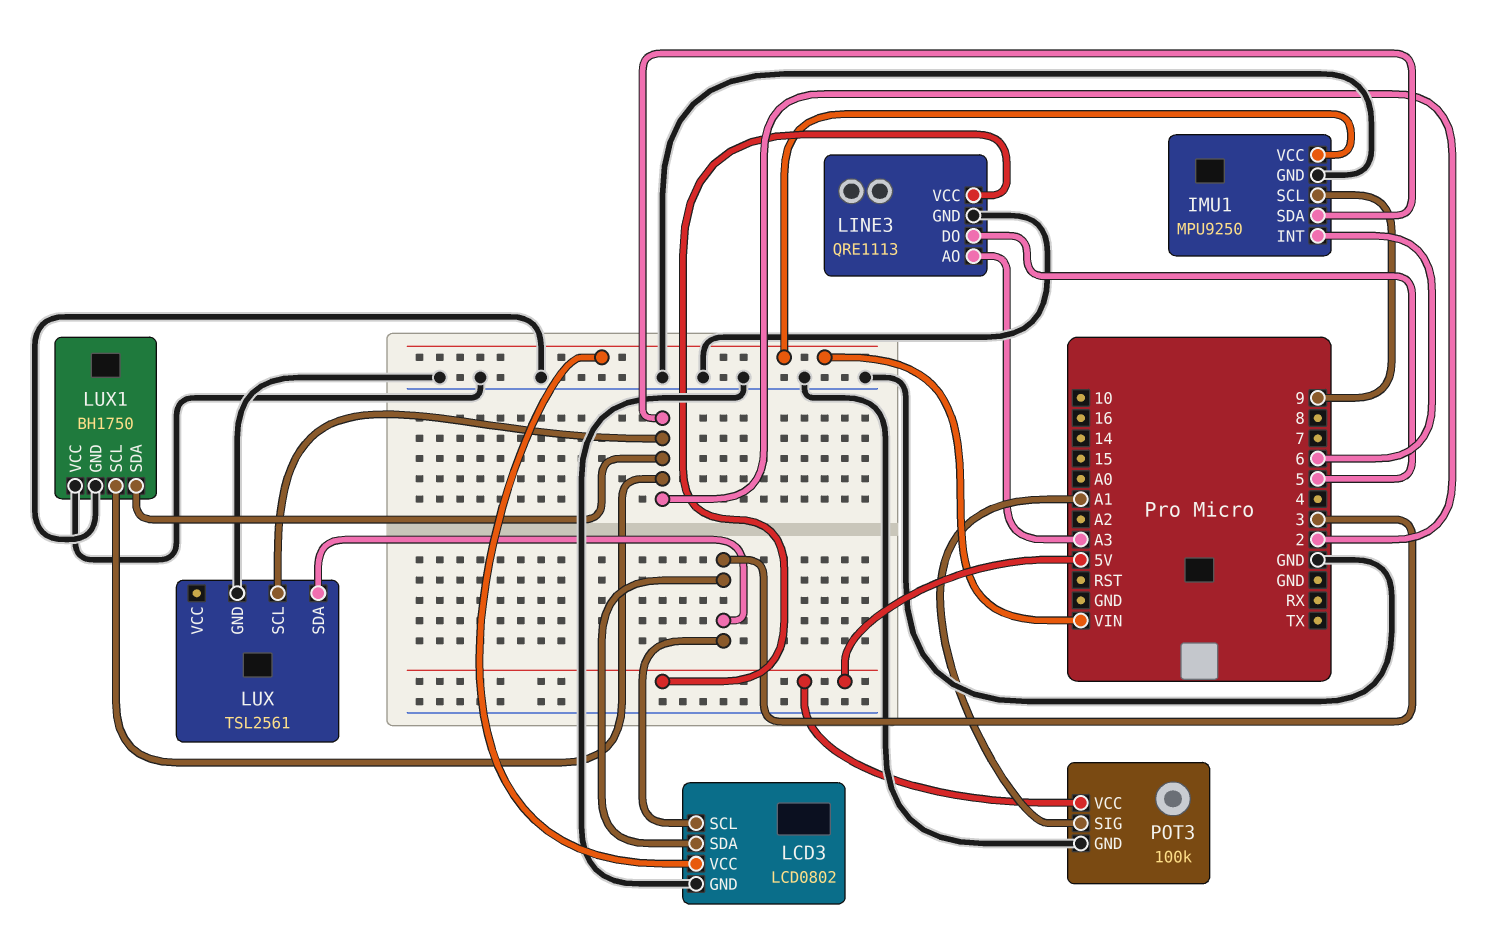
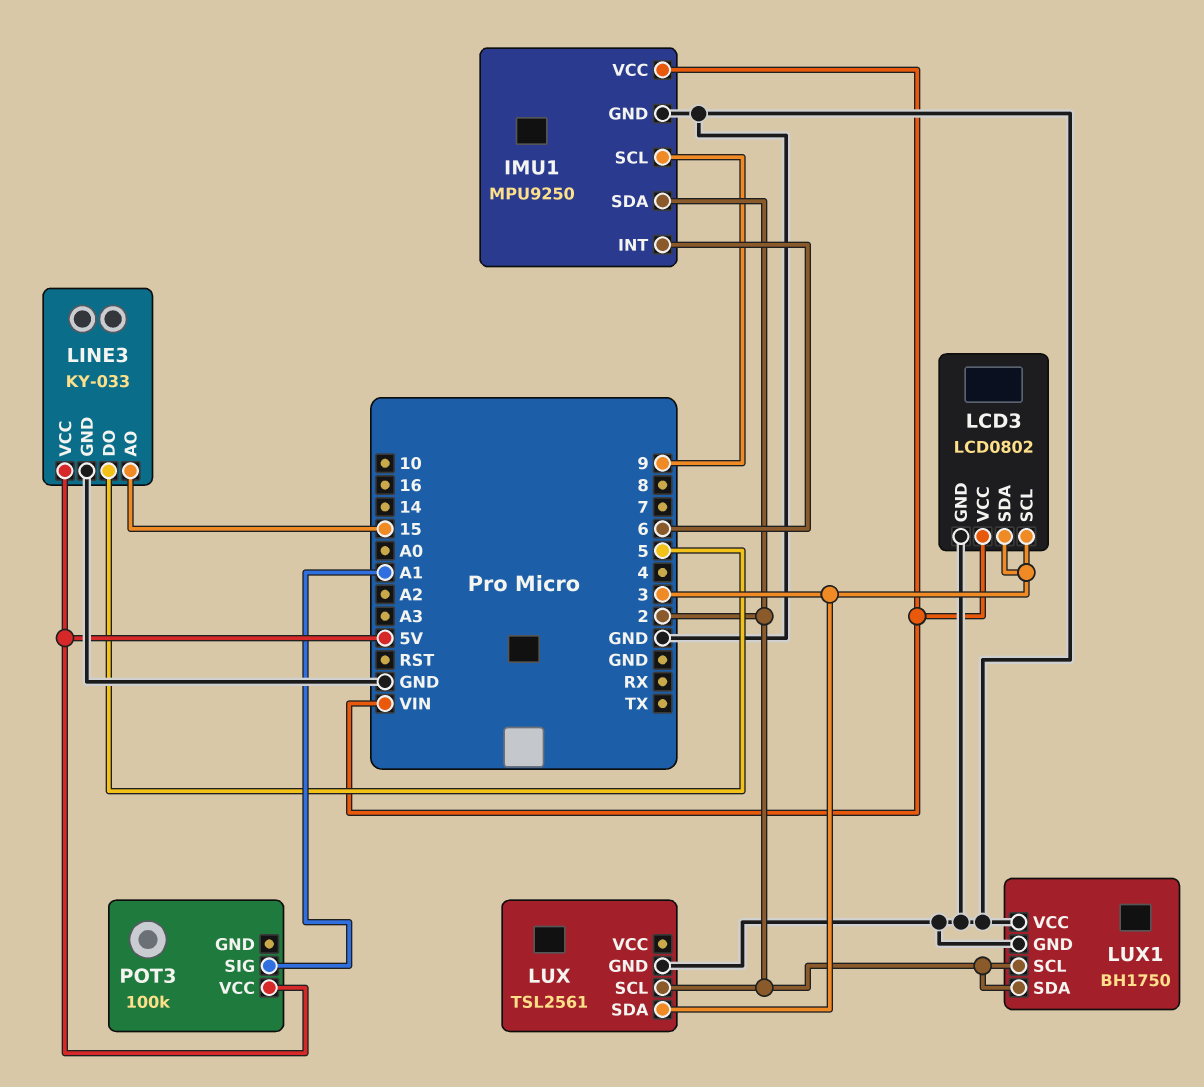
LINE3: QRE1113 -> KY-033
LINE3 pin AO: A3 -> 15
POT3 pin GND: GND -> none

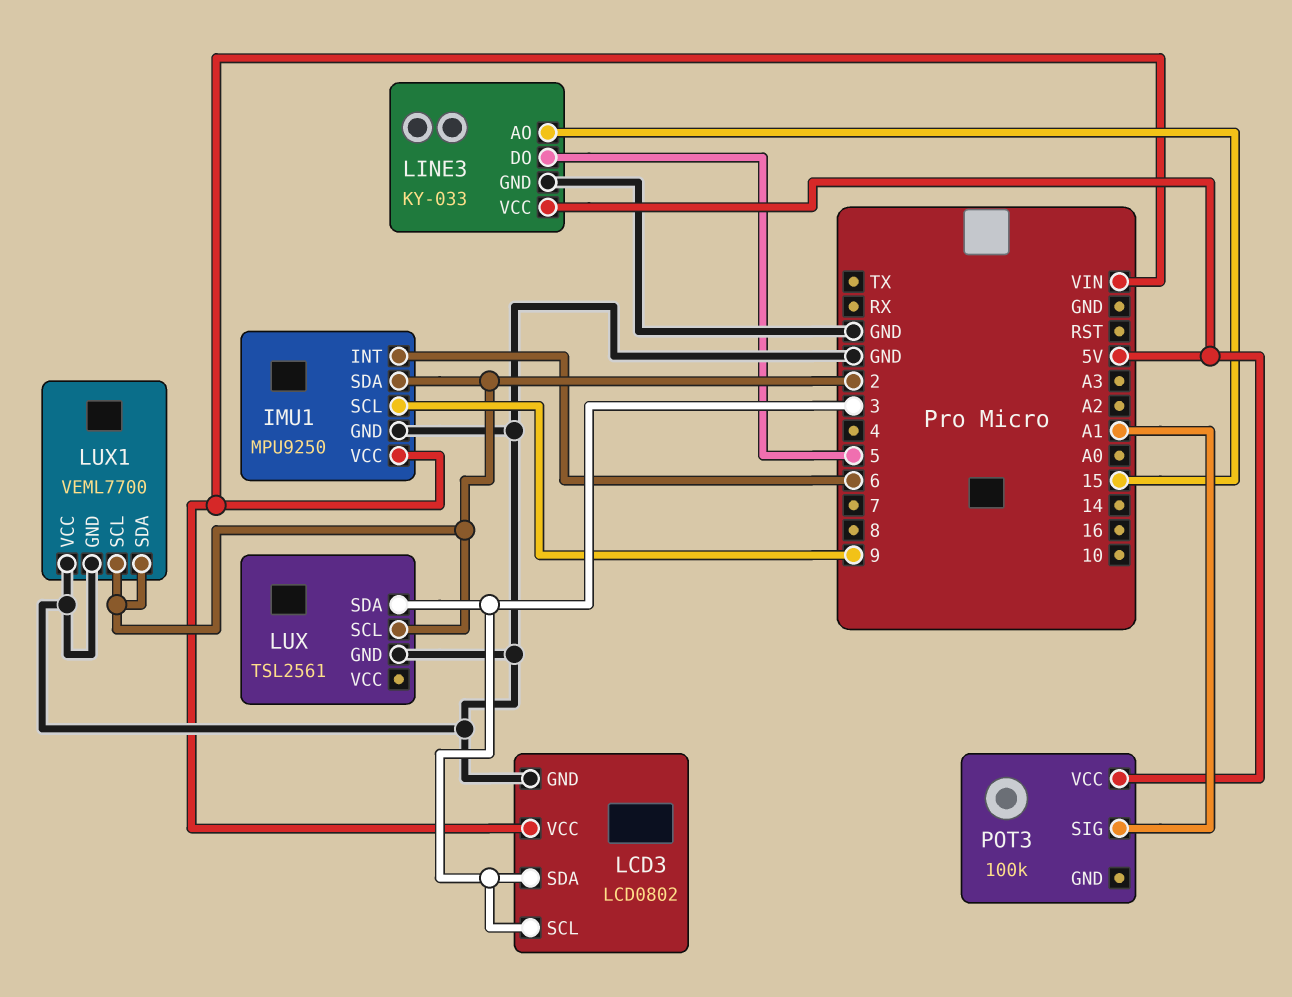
LUX1: BH1750 -> VEML7700

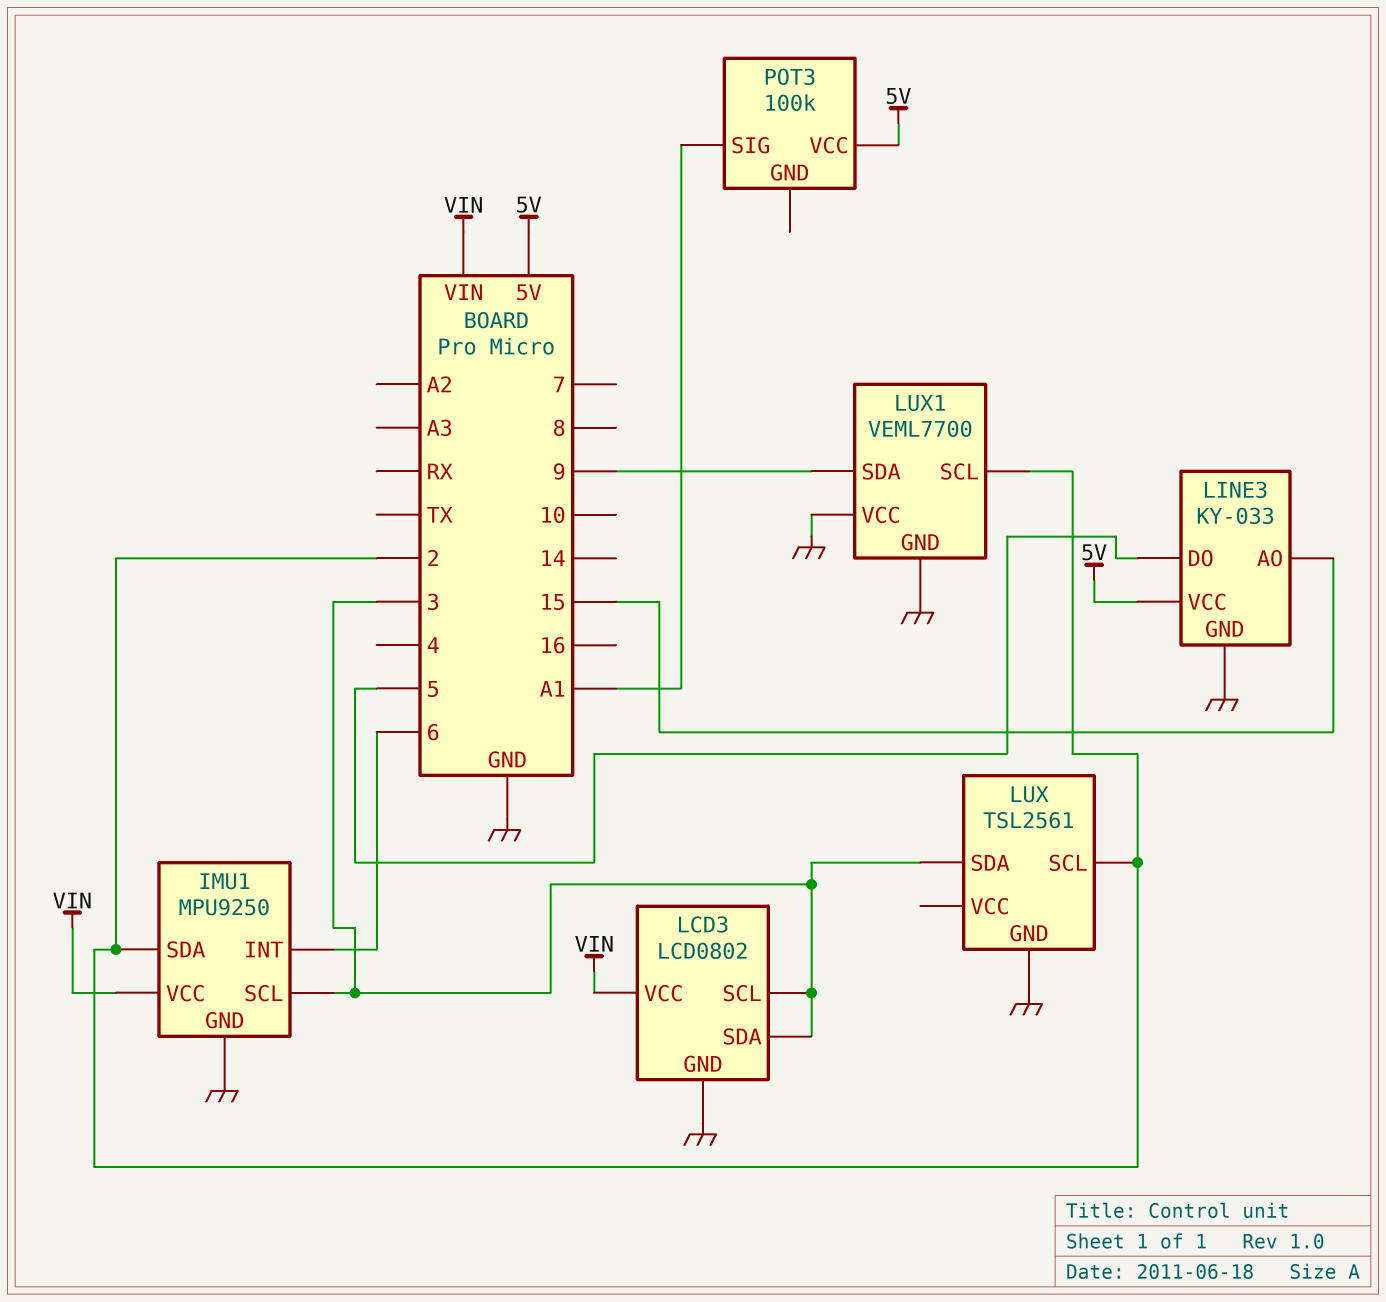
IMU1 pin SCL: 9 -> 3
LUX1 pin SDA: 2 -> 9

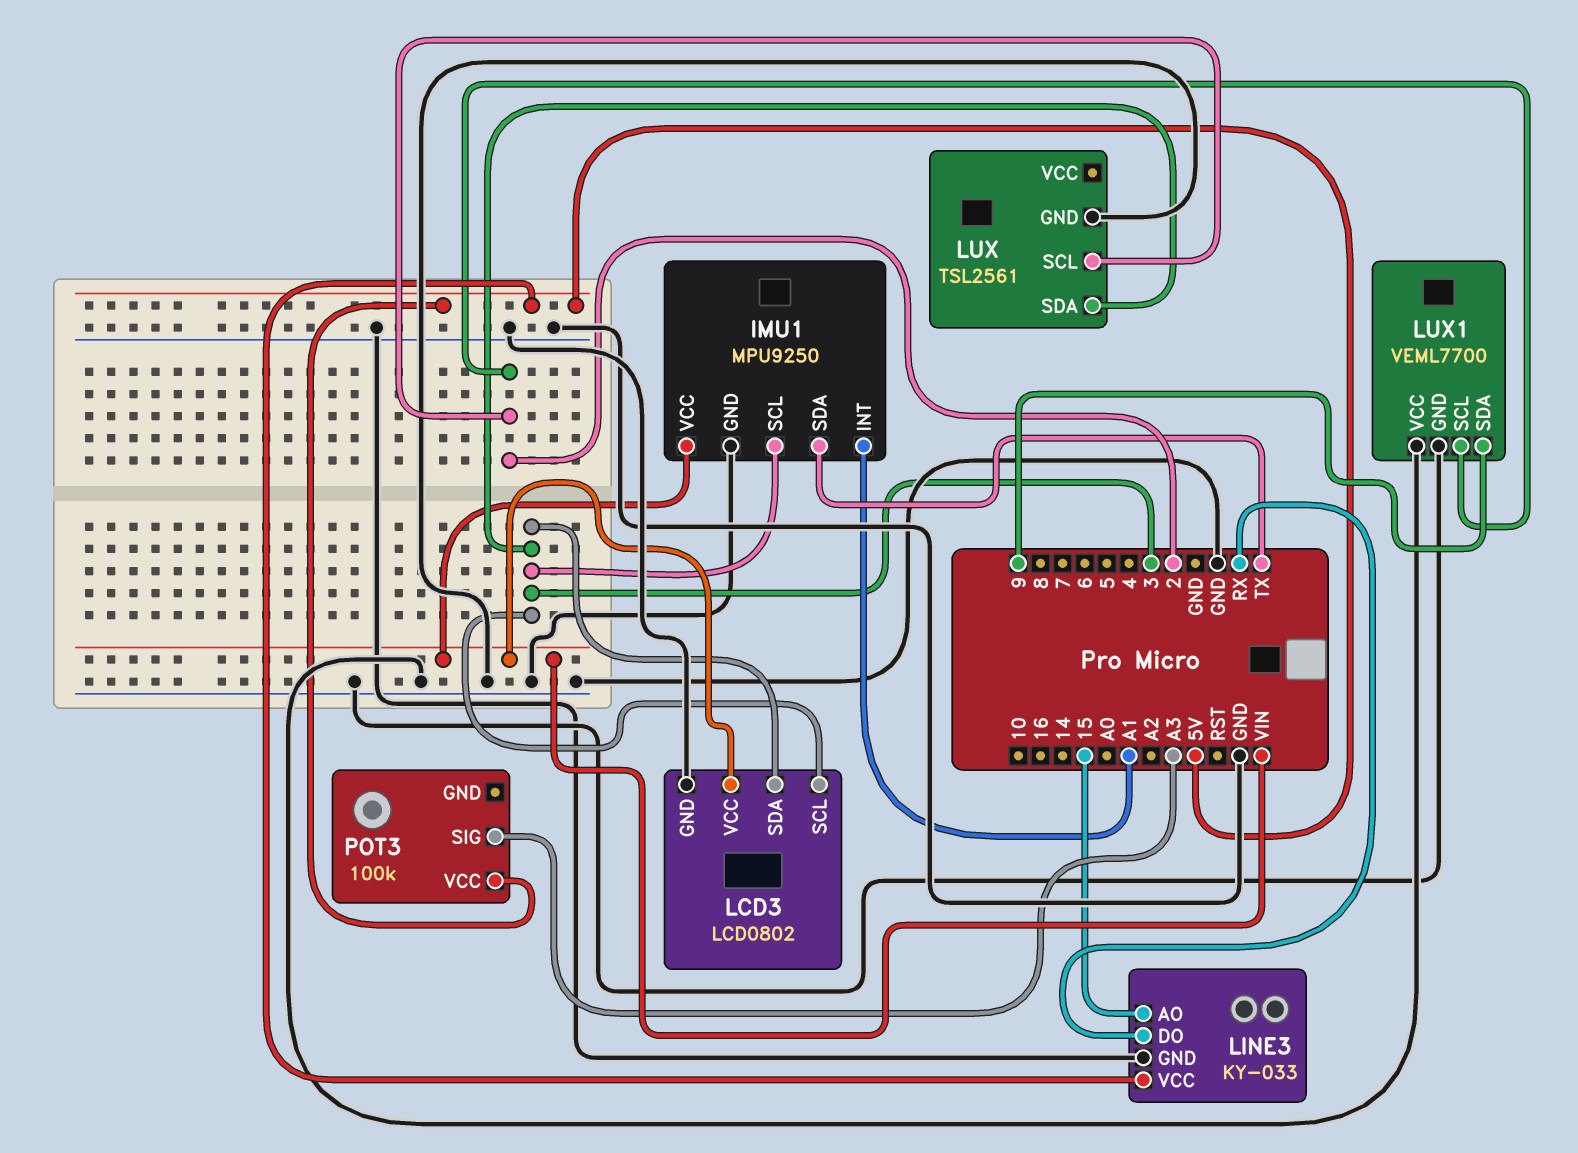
IMU1 pin INT: 6 -> A1
IMU1 pin SDA: 2 -> TX
LINE3 pin DO: 5 -> RX
POT3 pin SIG: A1 -> A3

